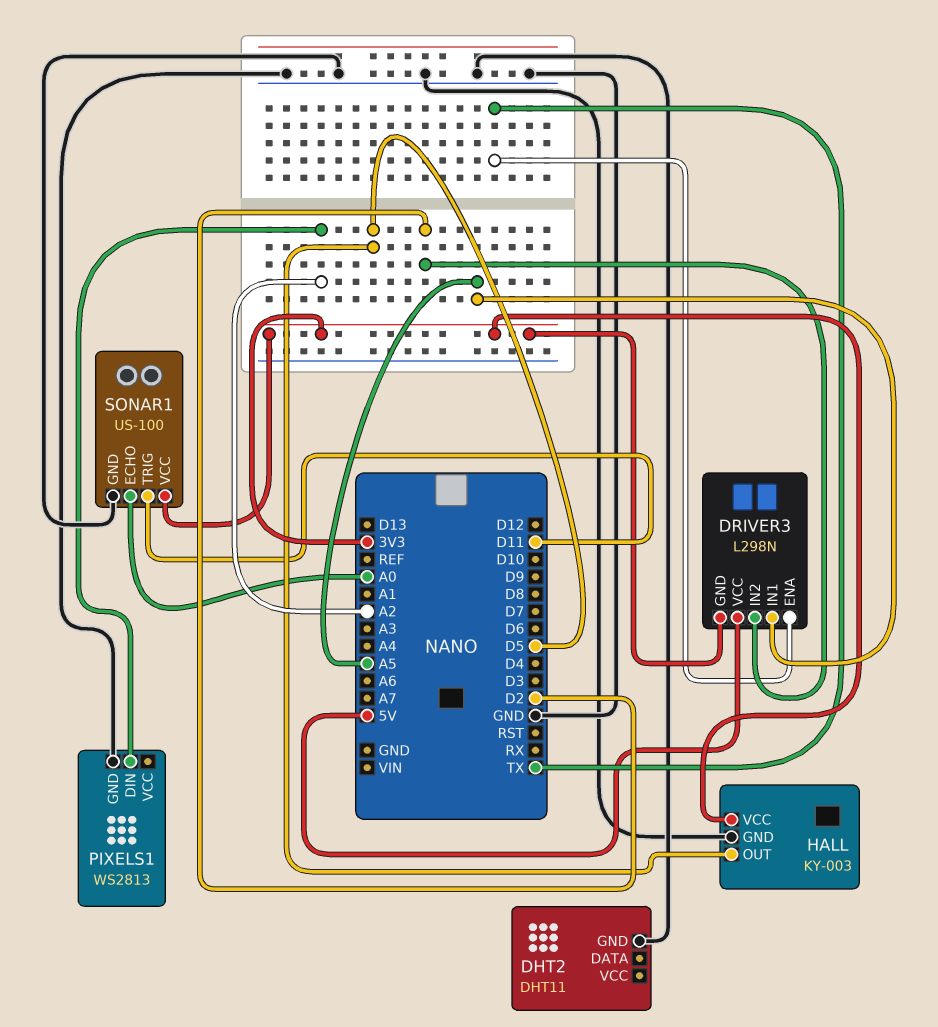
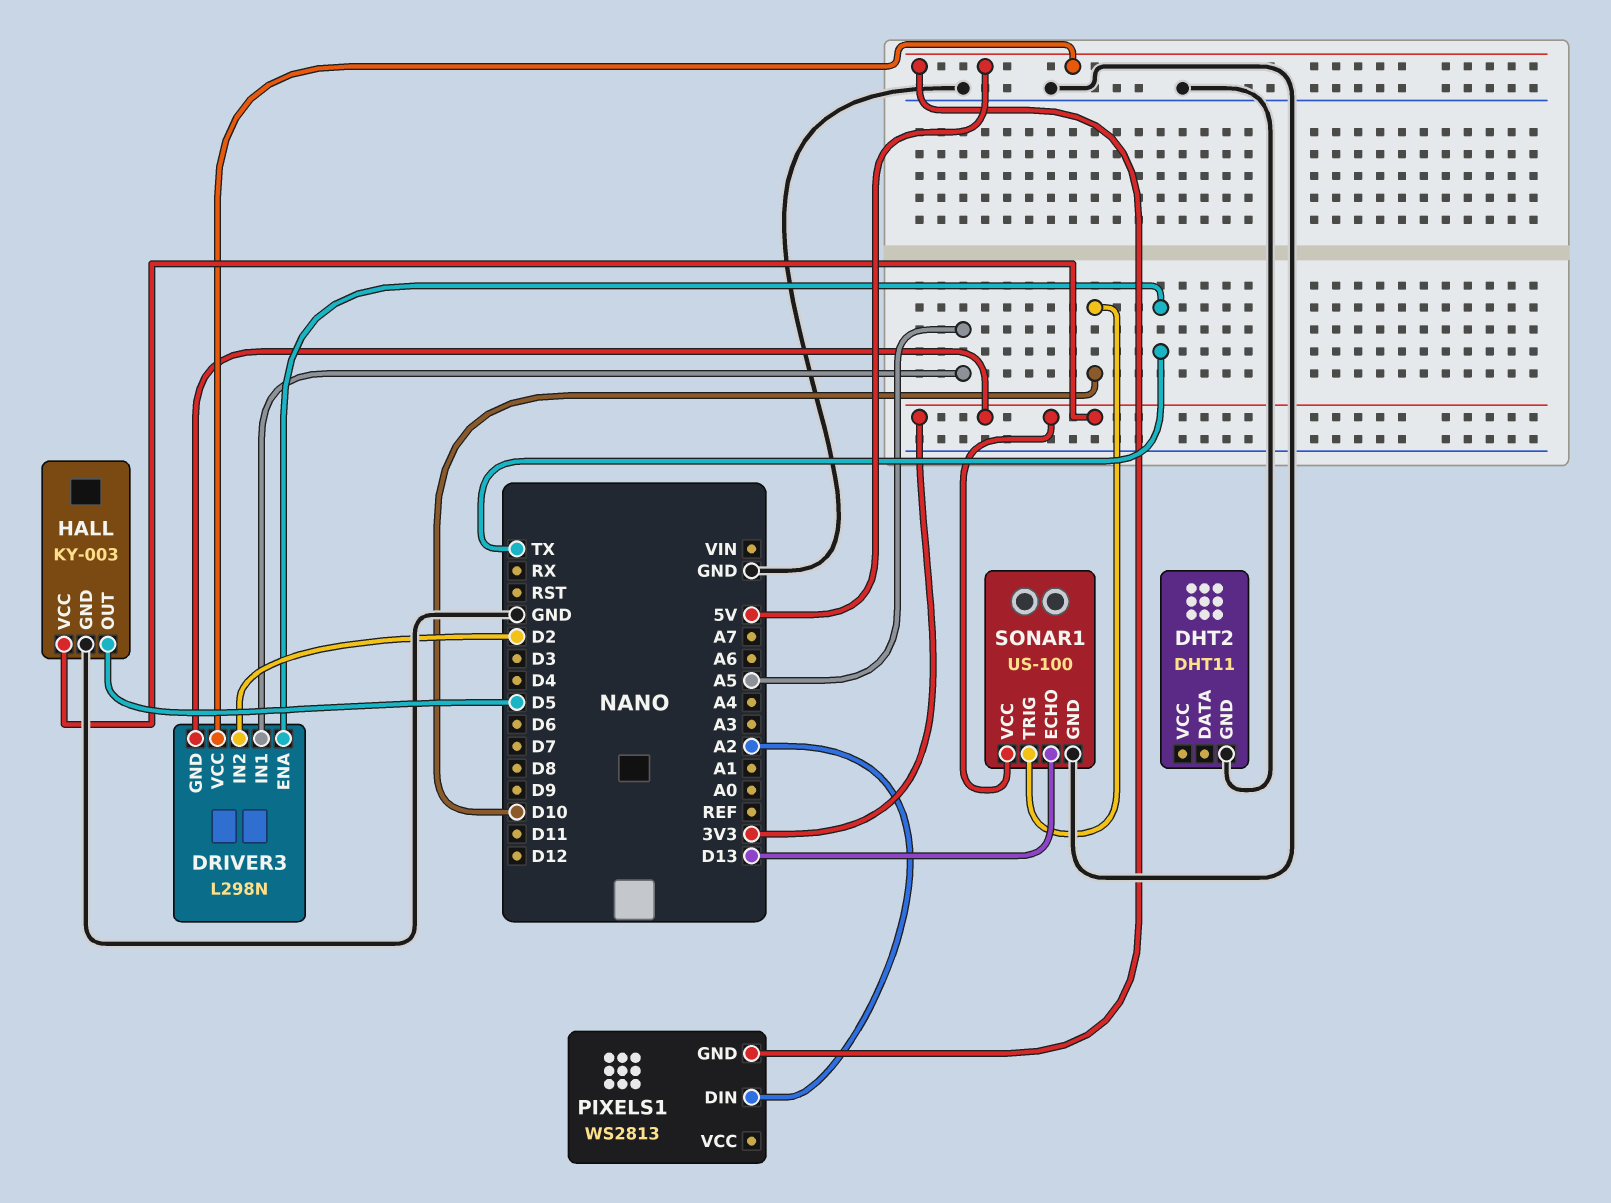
PIXELS1 pin GND: GND -> 5V
SONAR1 pin ECHO: A0 -> D13
SONAR1 pin TRIG: D11 -> D10

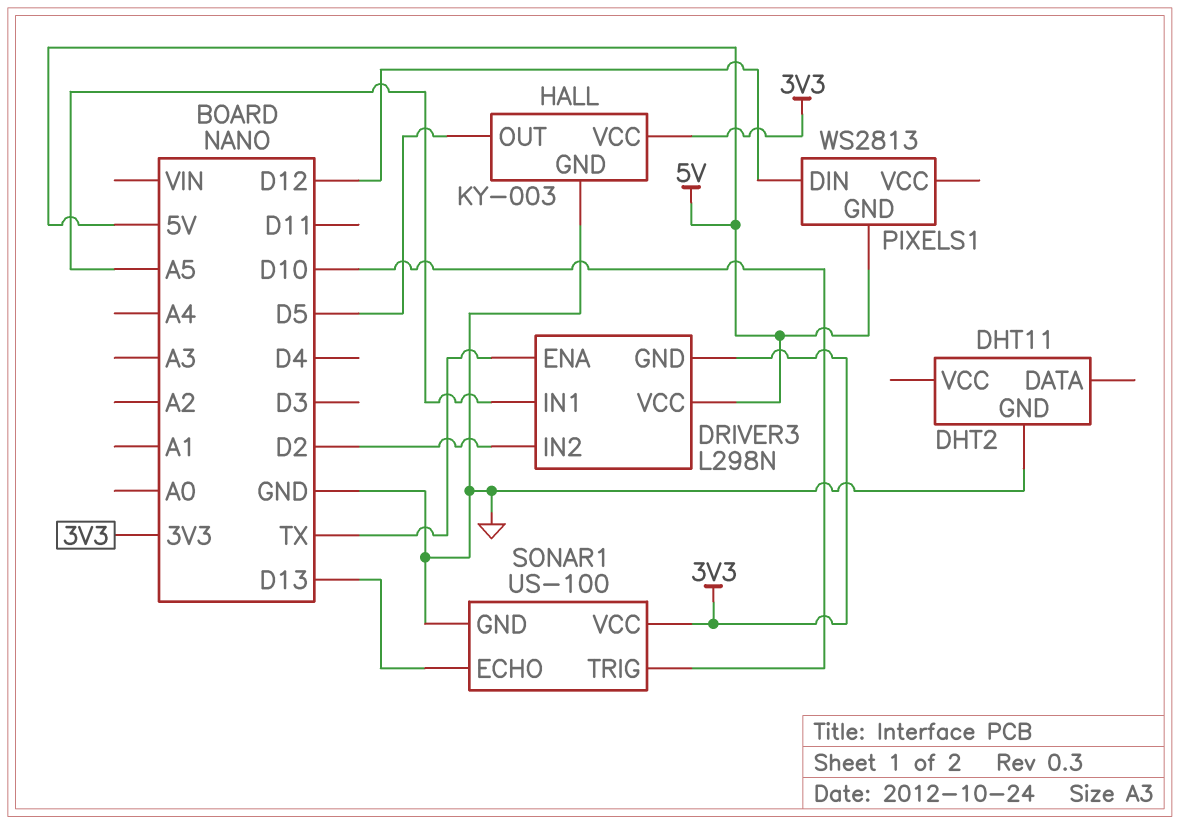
PIXELS1 pin DIN: A2 -> D12

